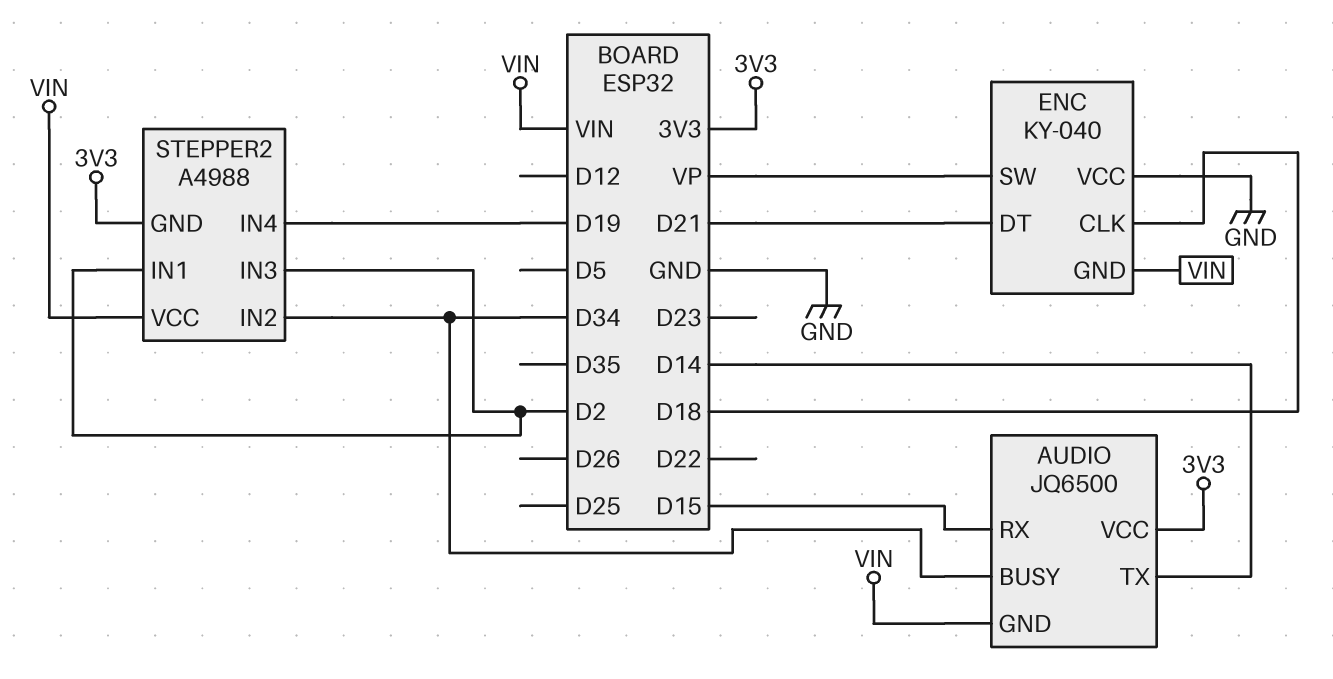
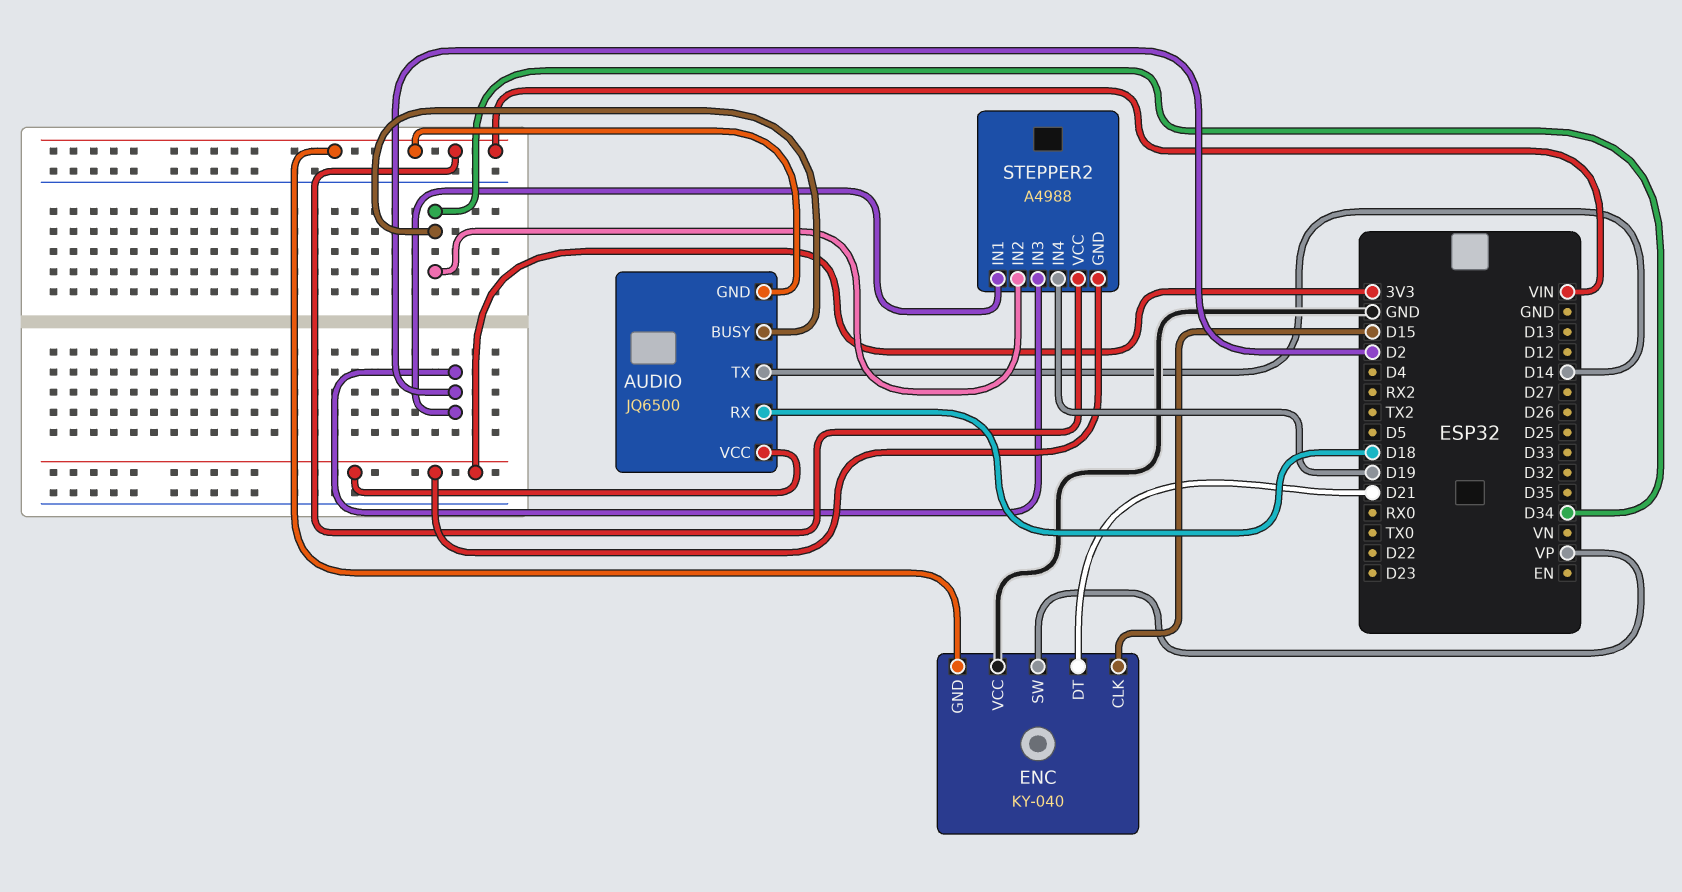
AUDIO pin RX: D15 -> D18
ENC pin CLK: D18 -> D15

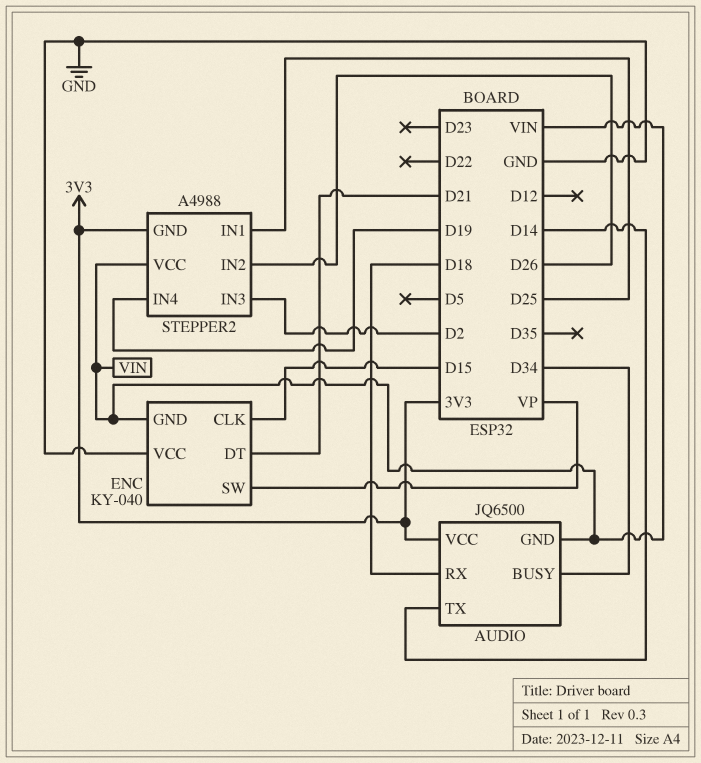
STEPPER2 pin IN1: D2 -> D25
STEPPER2 pin IN2: D34 -> D26

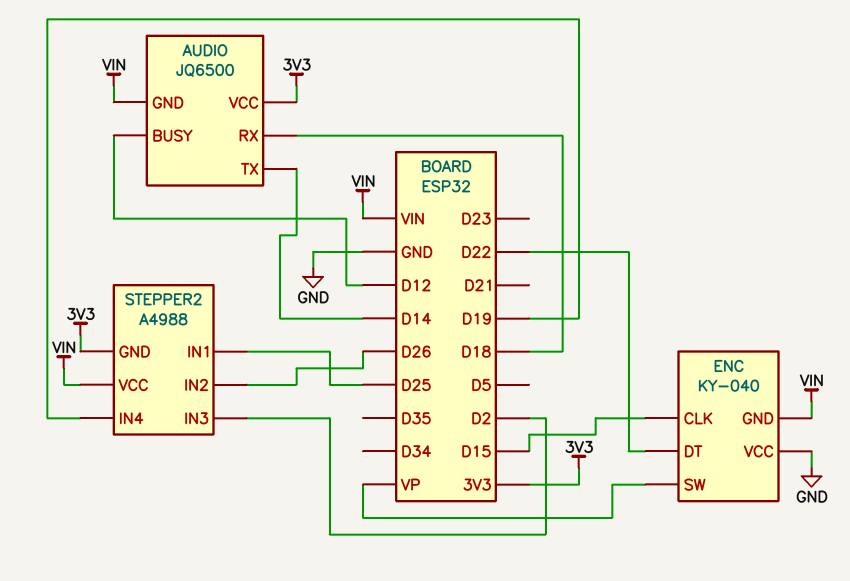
AUDIO pin BUSY: D34 -> D12
ENC pin DT: D21 -> D22

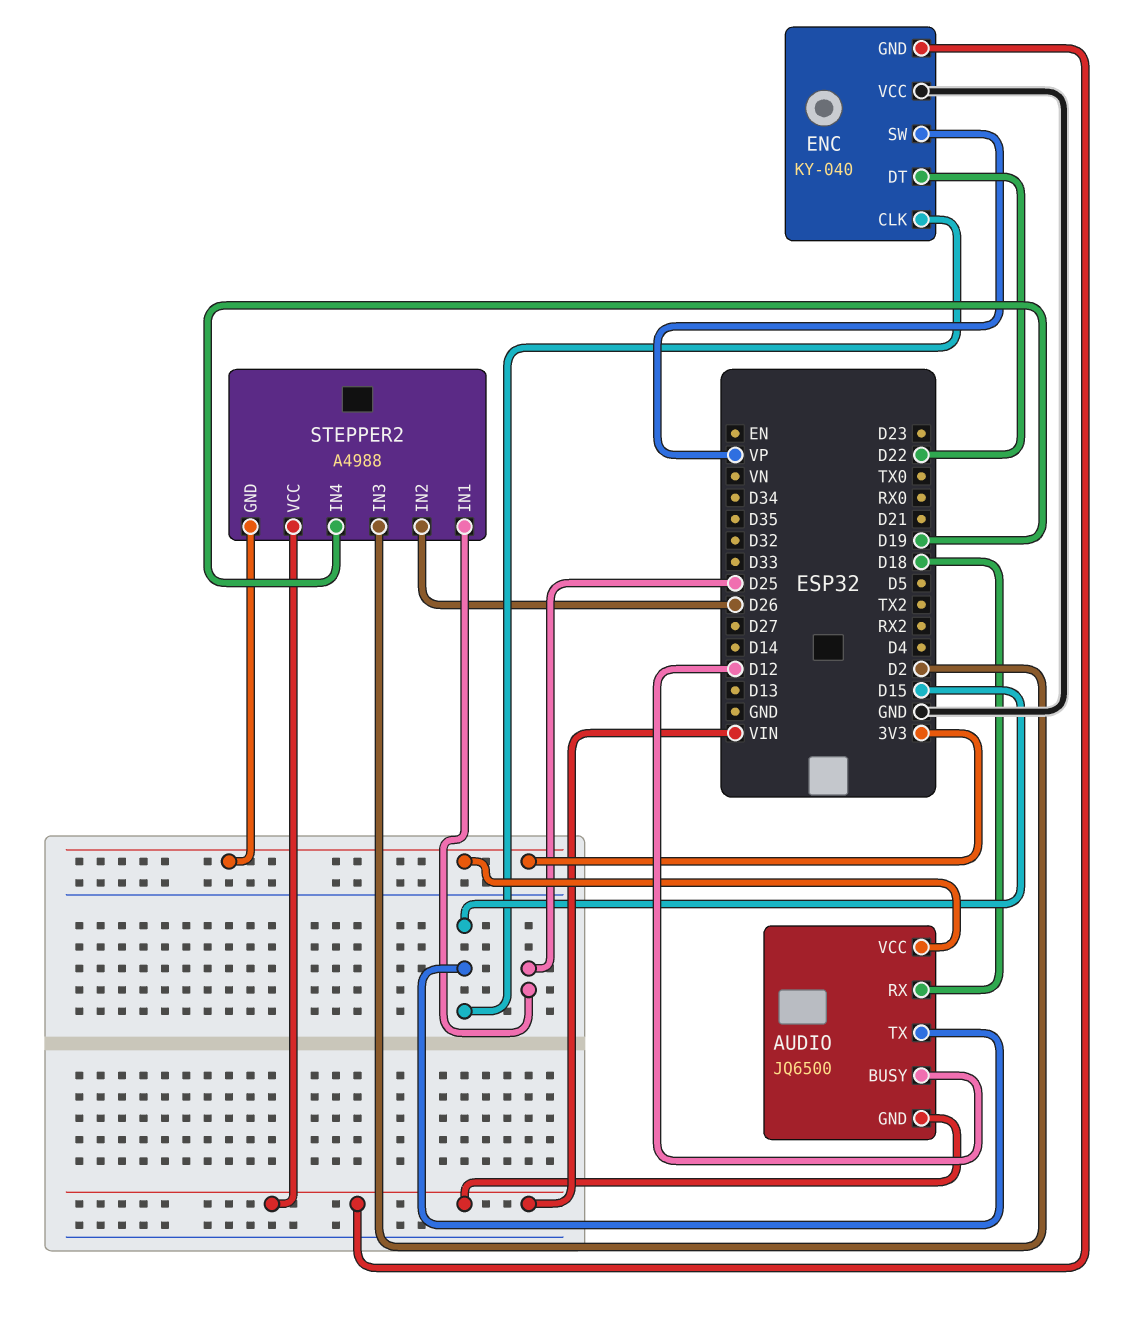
AUDIO pin TX: D14 -> D15

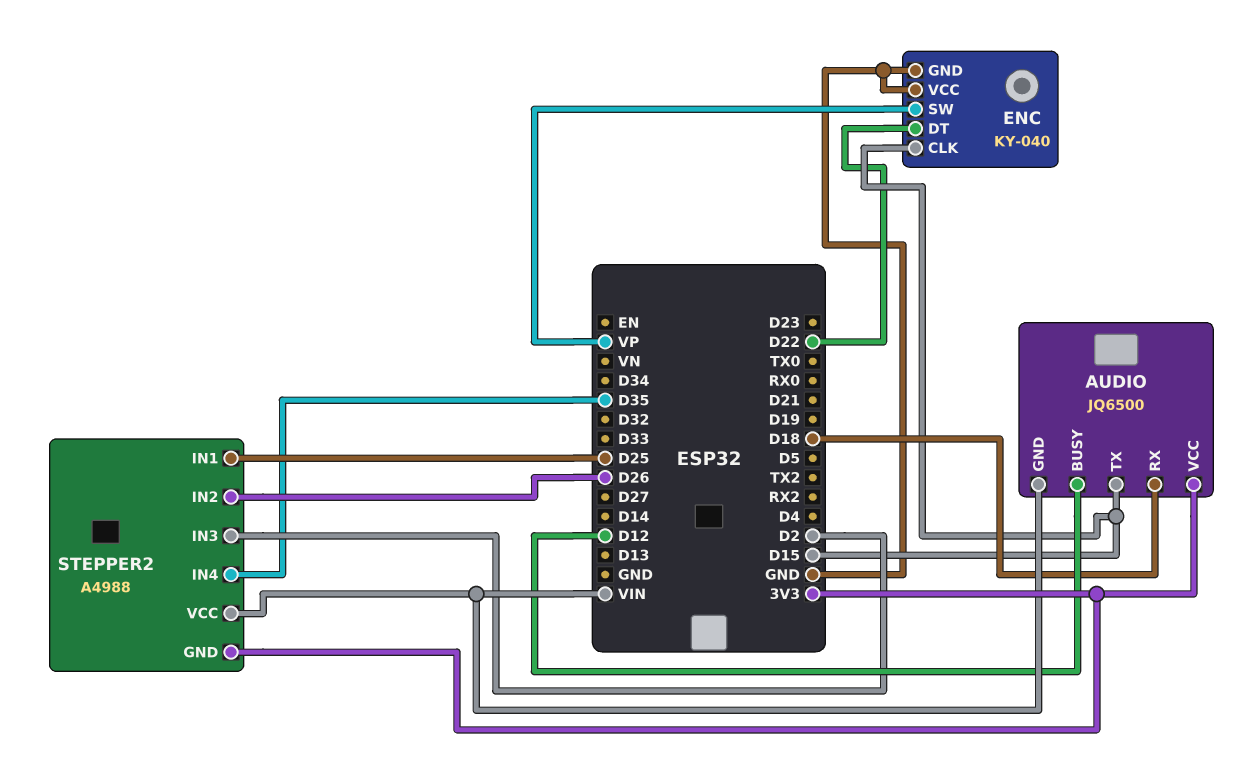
ENC pin GND: VIN -> GND
STEPPER2 pin IN4: D19 -> D35

